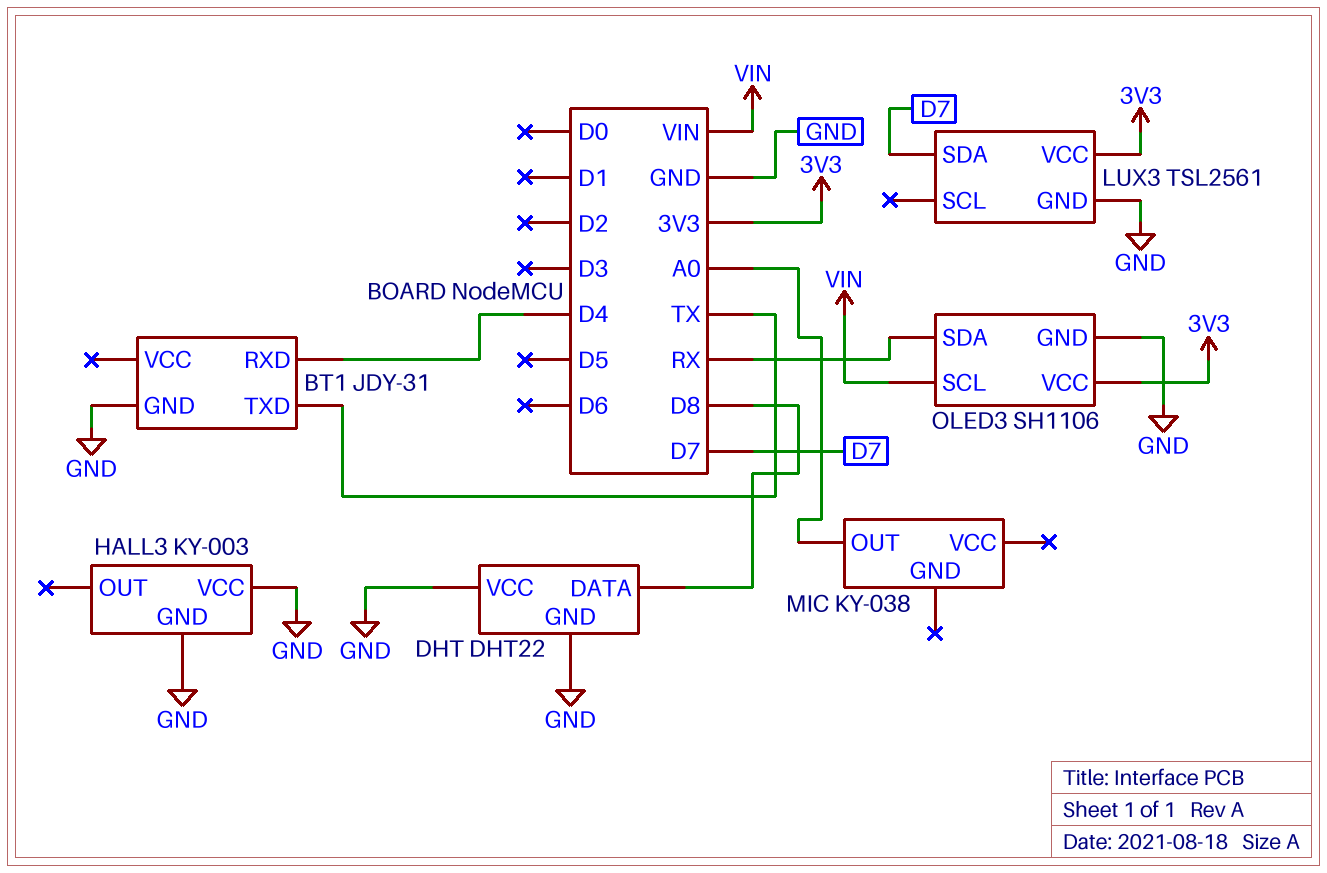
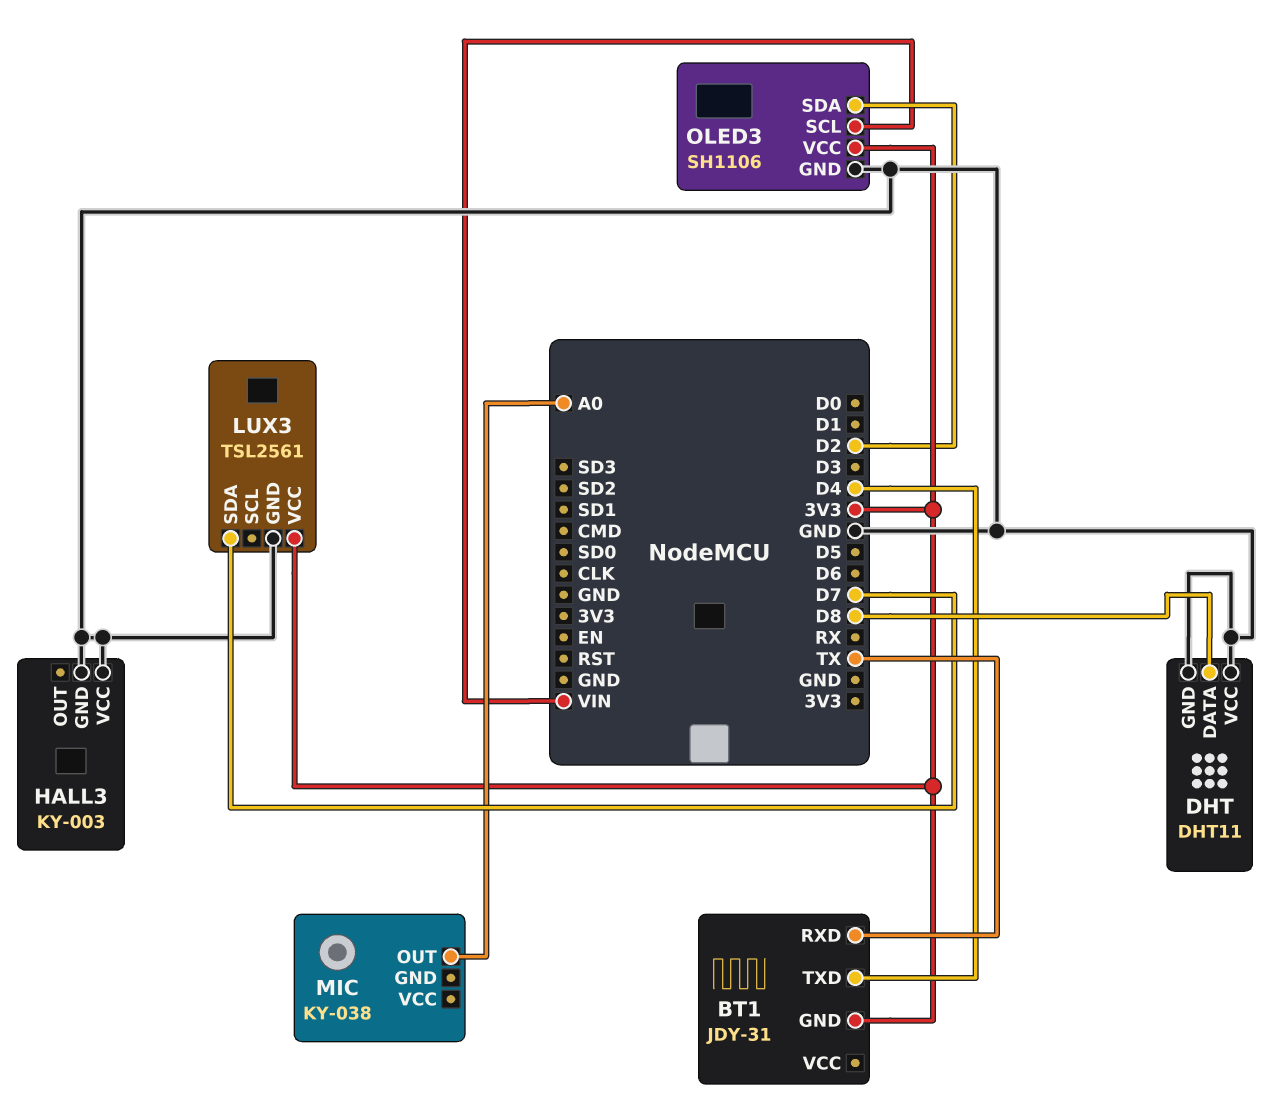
BT1 pin GND: GND -> 3V3
BT1 pin RXD: D4 -> TX
BT1 pin TXD: TX -> D4
DHT: DHT22 -> DHT11
OLED3 pin SDA: RX -> D2

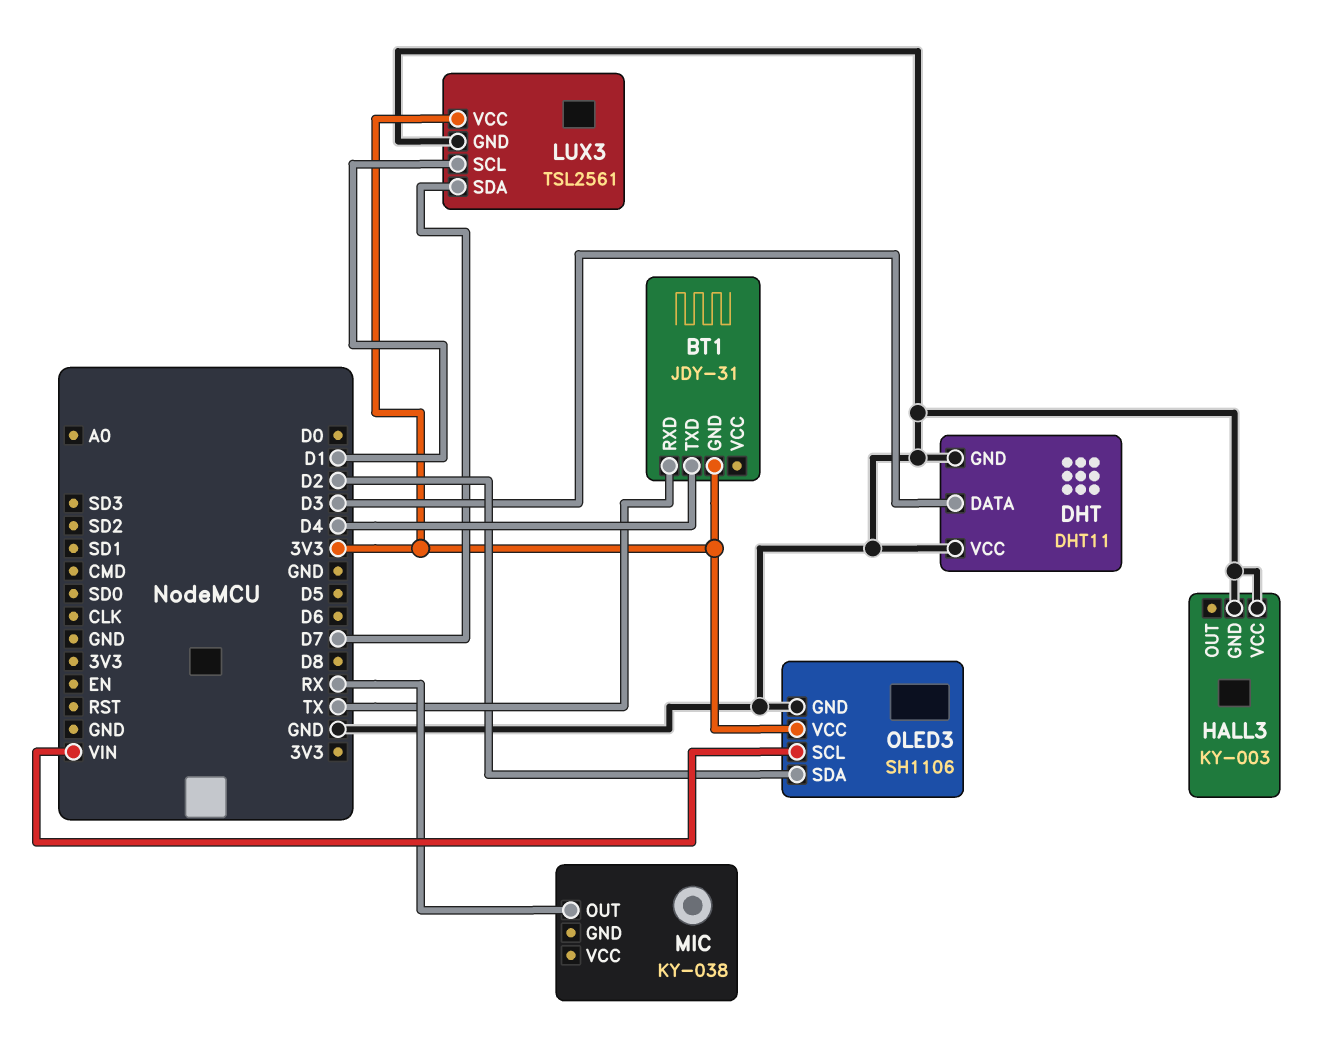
DHT pin DATA: D8 -> D3
LUX3 pin SCL: none -> D1
MIC pin OUT: A0 -> RX

